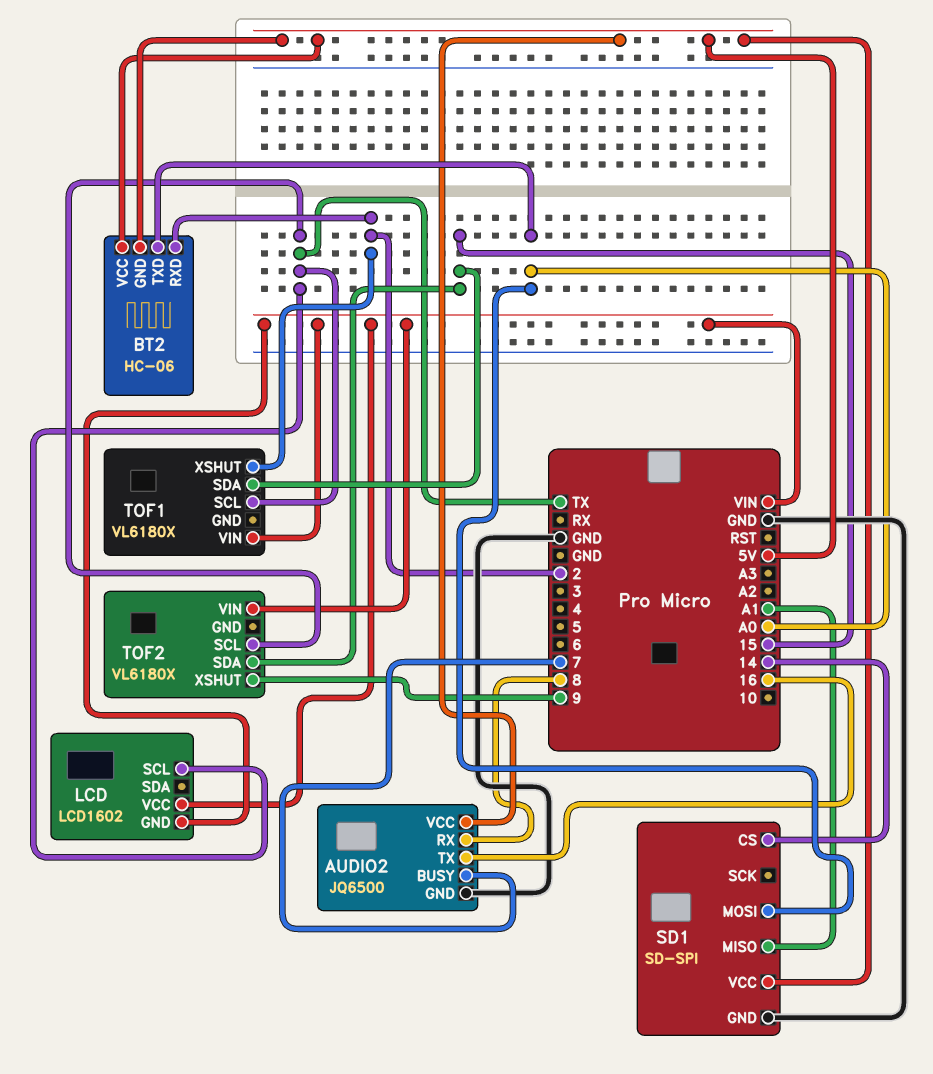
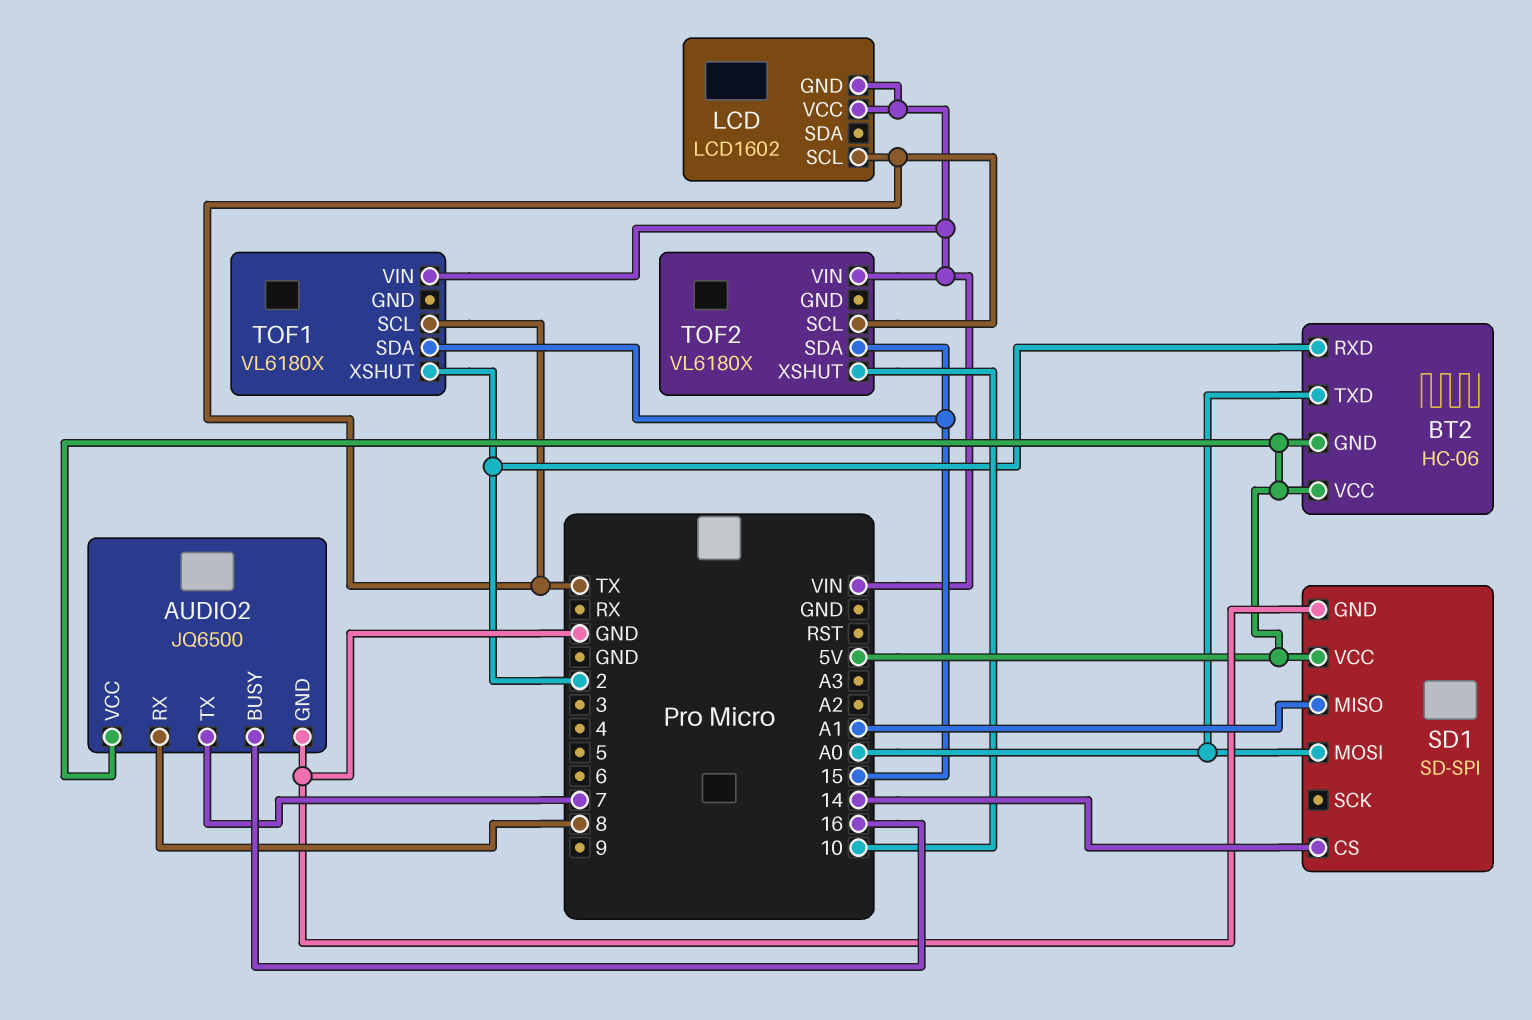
AUDIO2 pin BUSY: 7 -> 16
AUDIO2 pin TX: 16 -> 7
TOF2 pin XSHUT: 9 -> 10

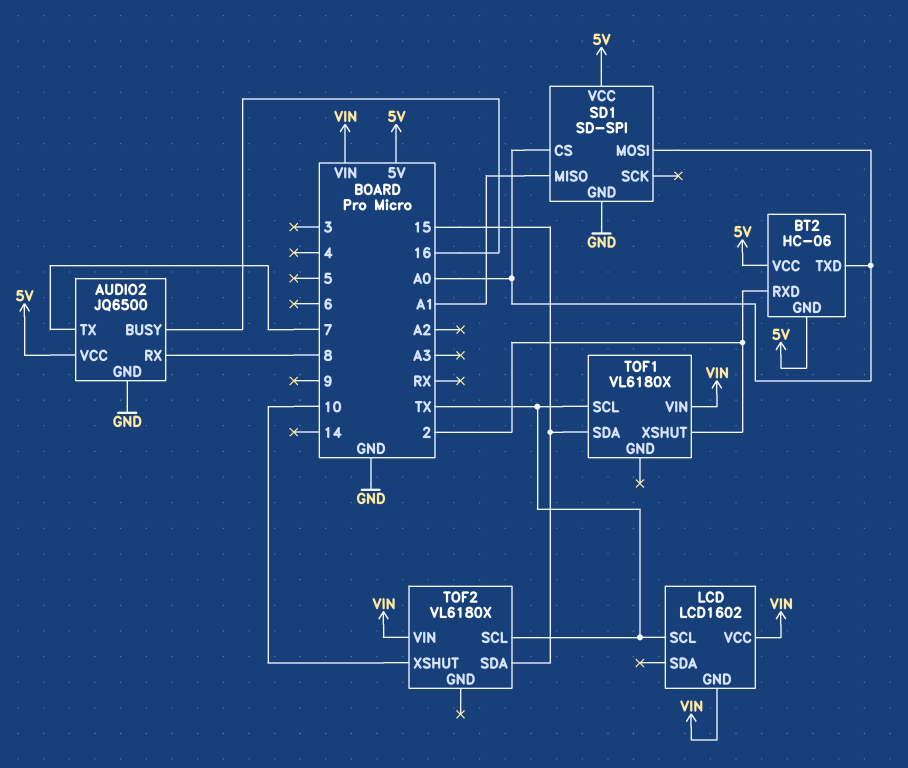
SD1 pin CS: 14 -> A0

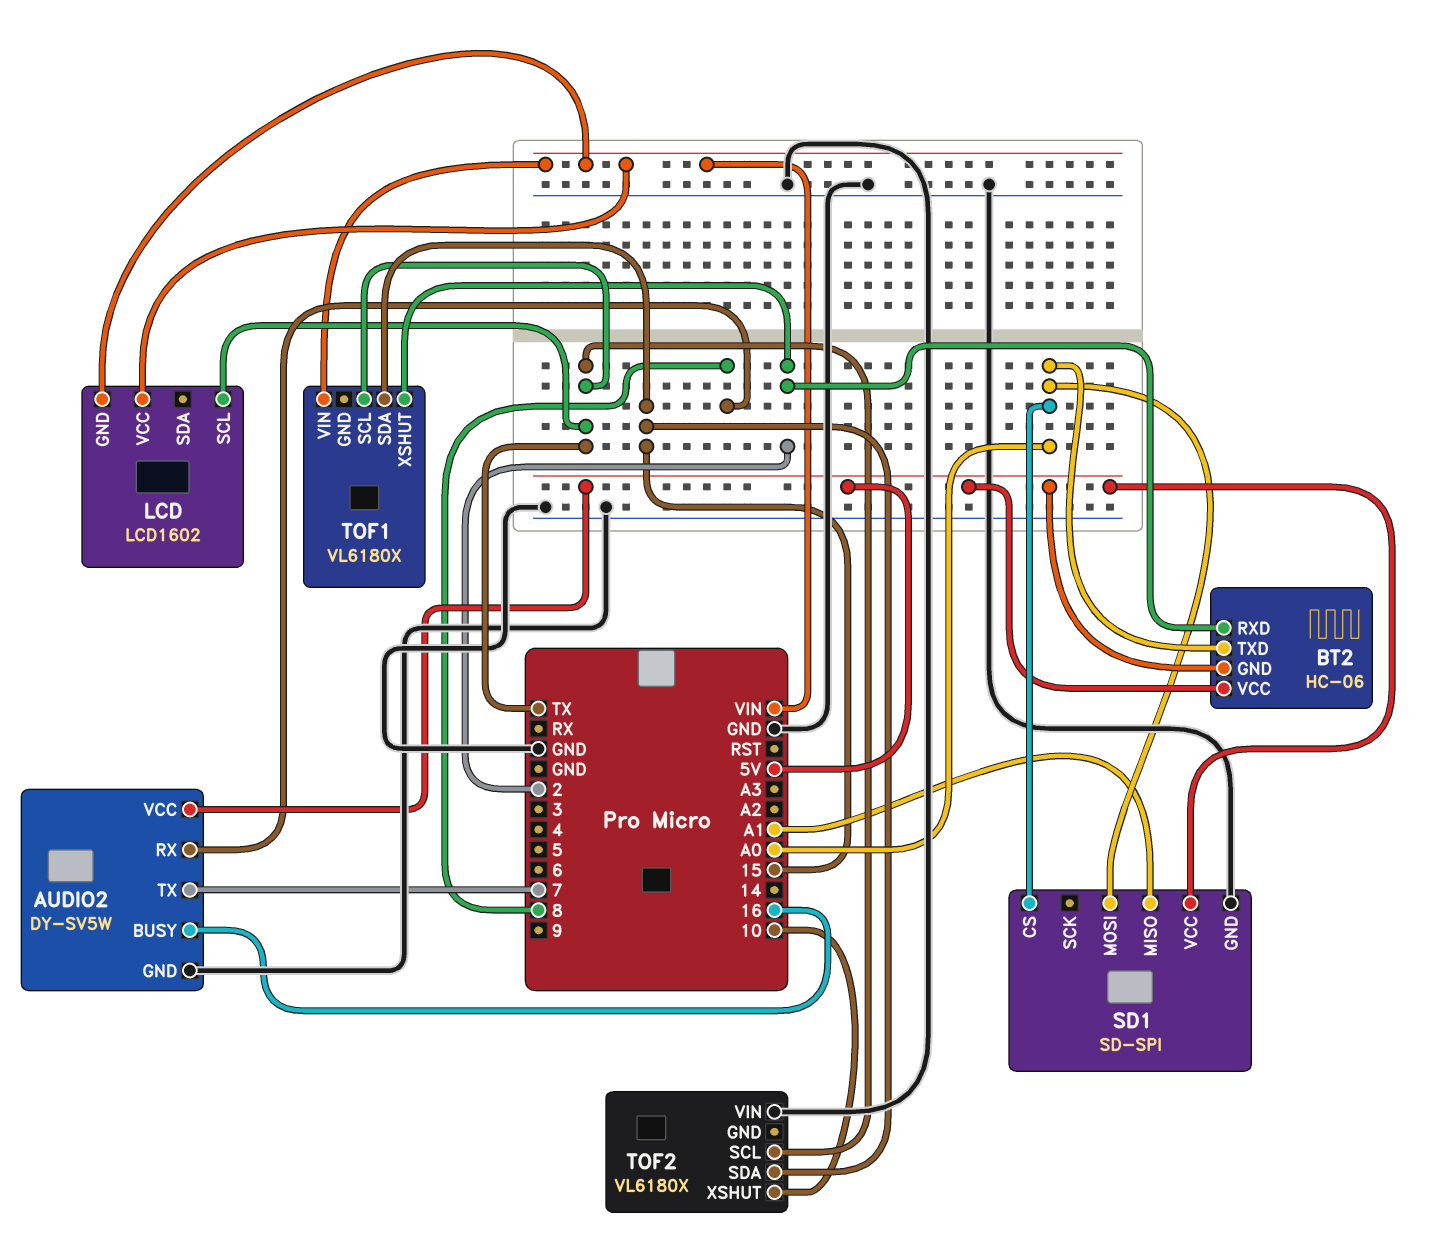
AUDIO2: JQ6500 -> DY-SV5W
TOF2 pin VIN: VIN -> GND

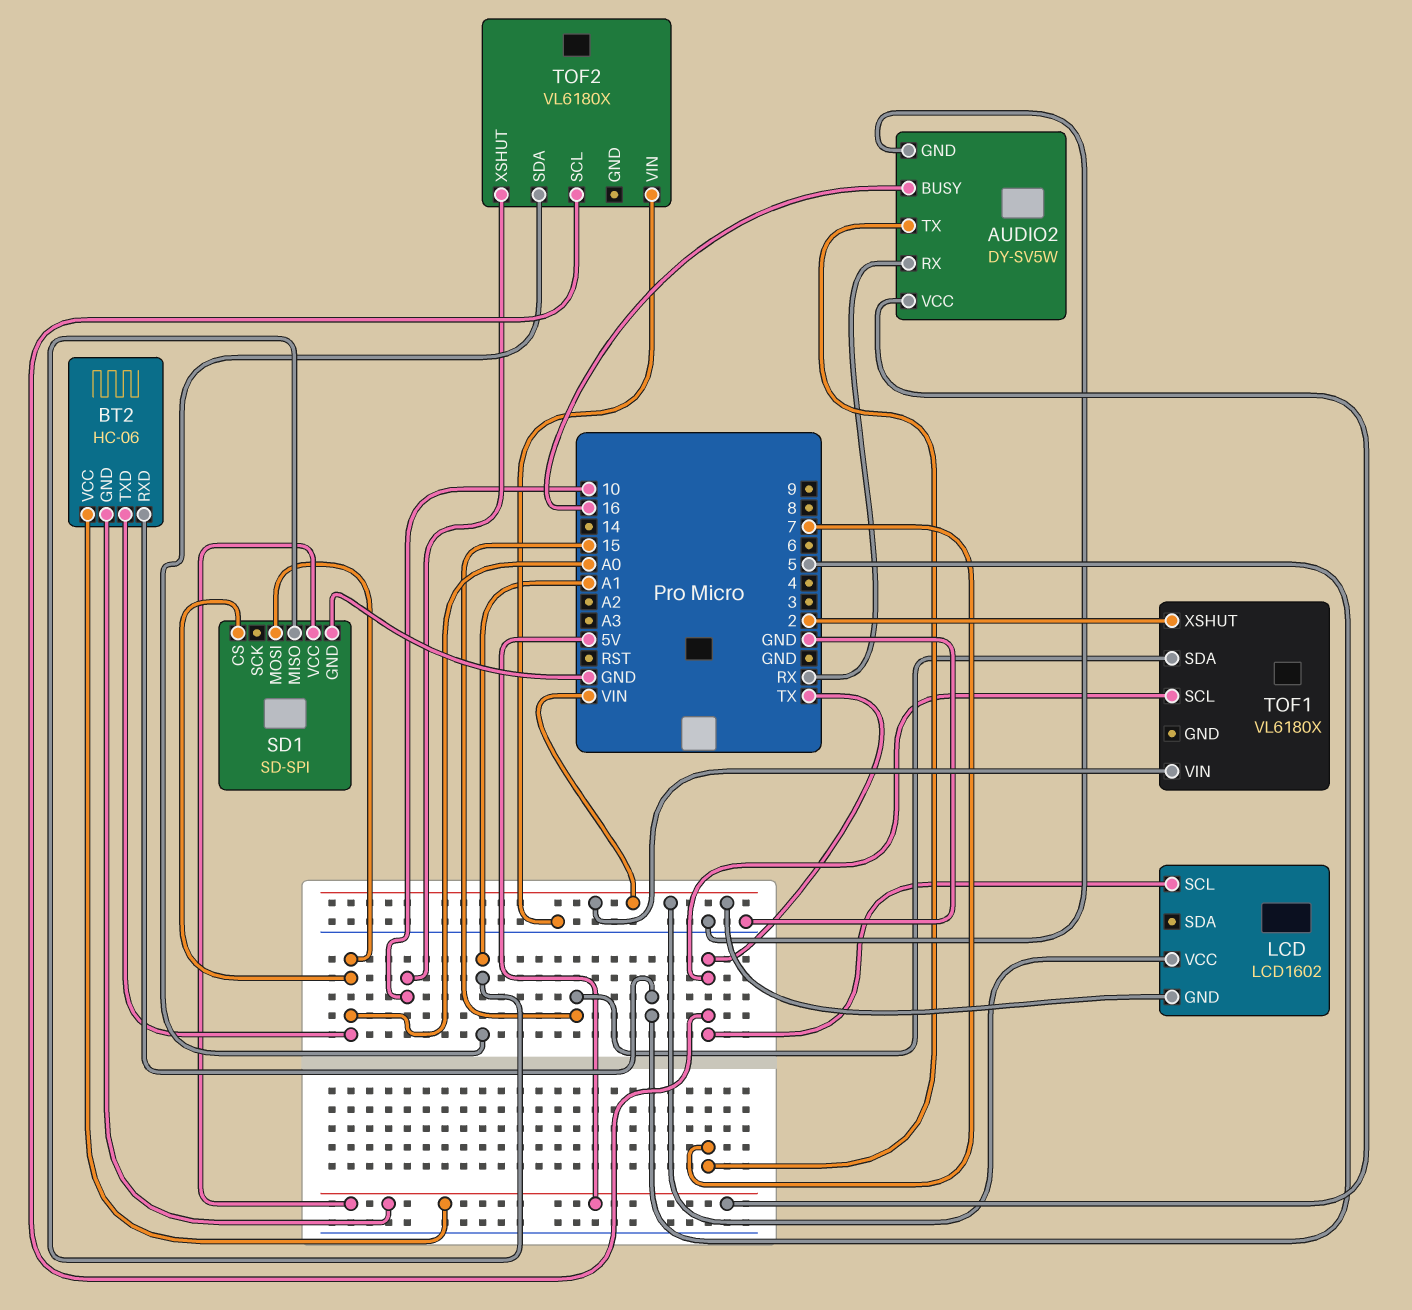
AUDIO2 pin RX: 8 -> RX
BT2 pin RXD: 2 -> 5
TOF2 pin SDA: 15 -> A1

